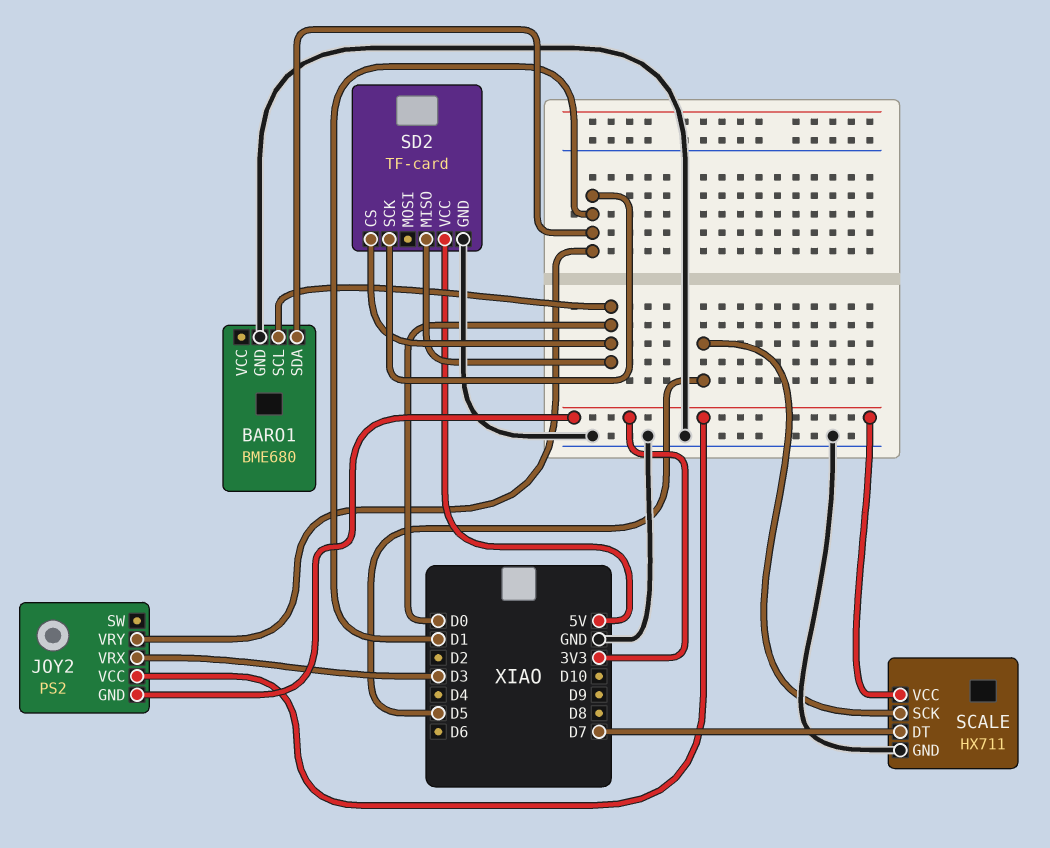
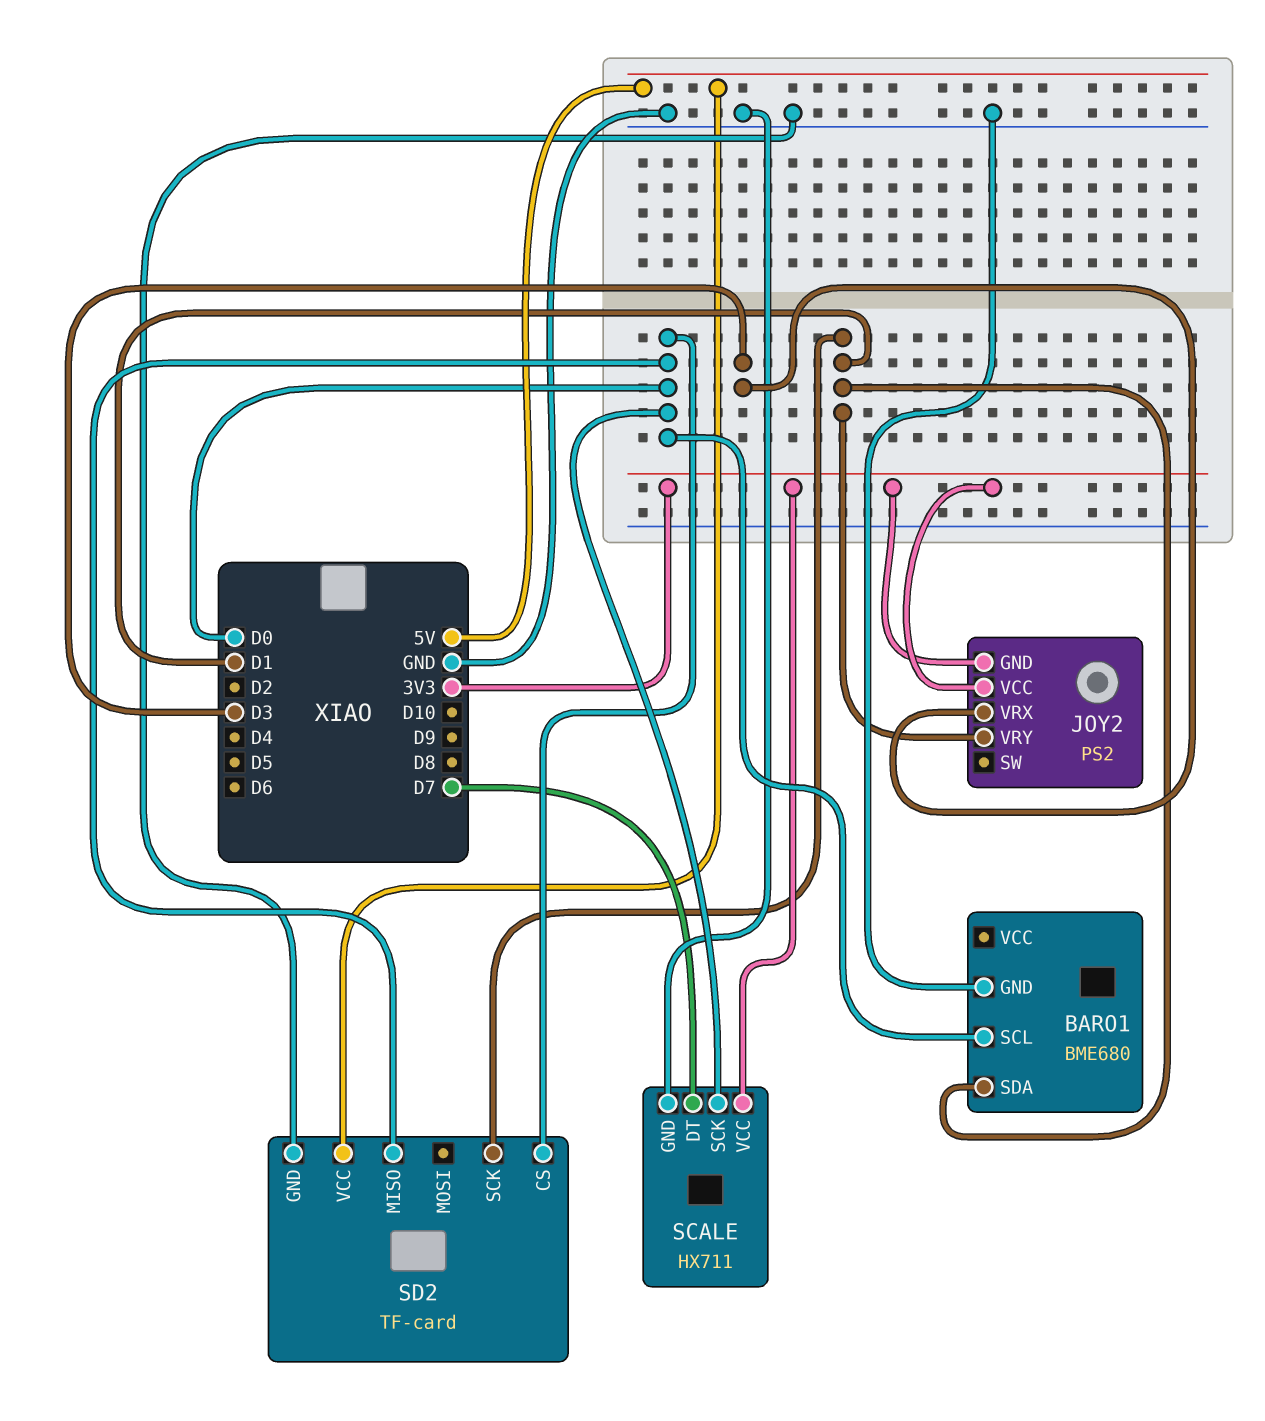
SCALE pin SCK: D5 -> D0

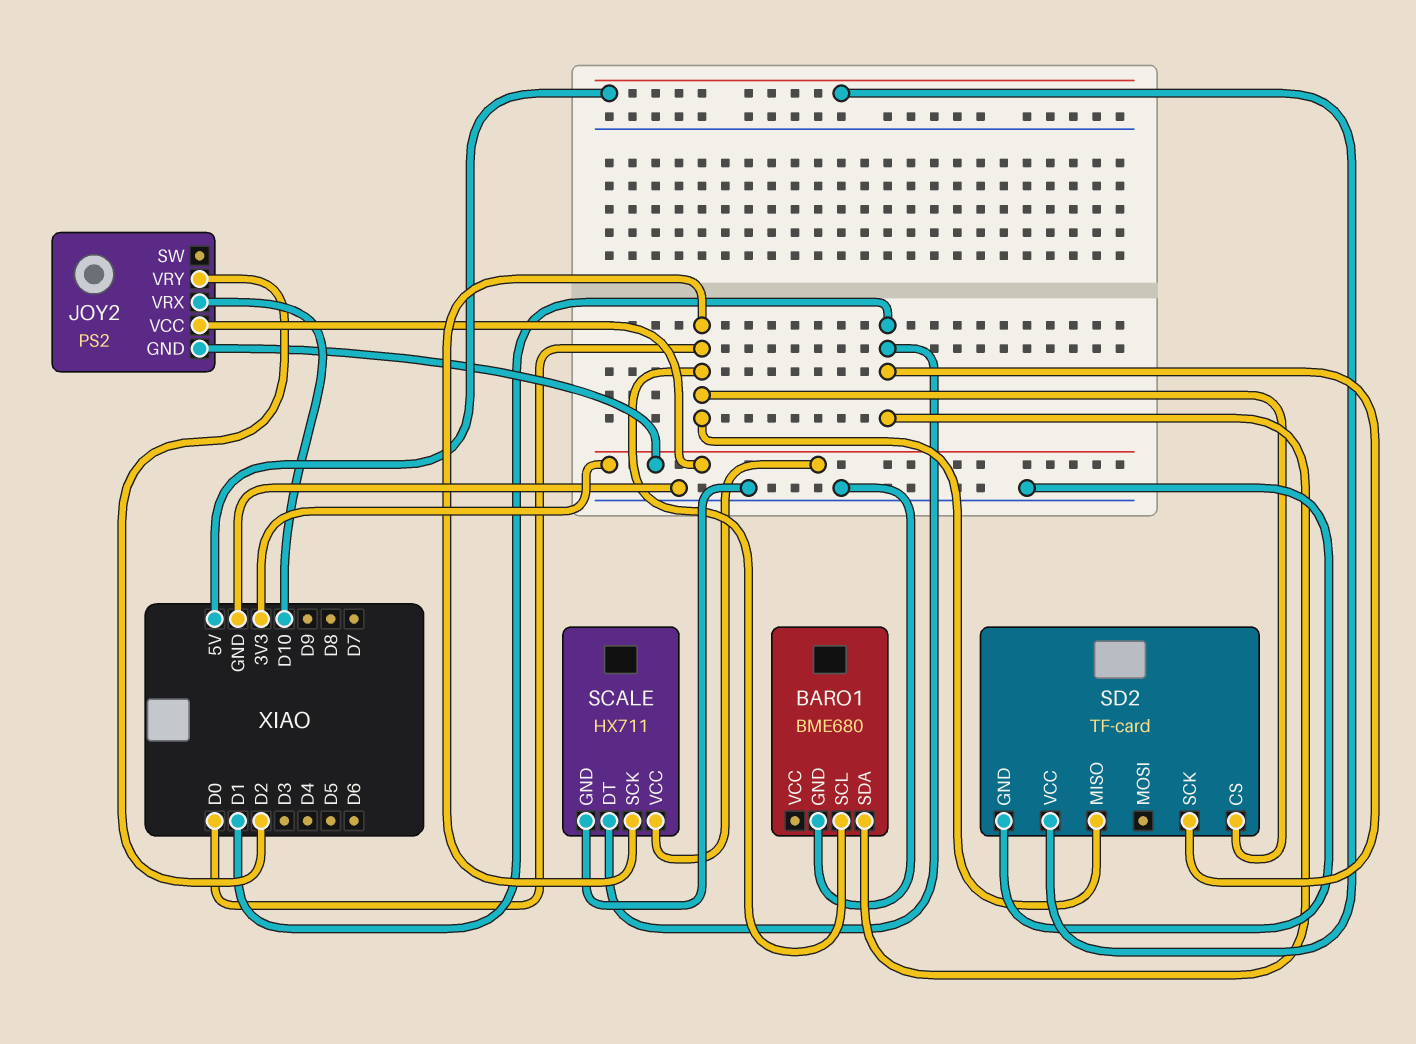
JOY2 pin VRX: D3 -> D10
JOY2 pin VRY: D1 -> D2
SCALE pin DT: D7 -> D1

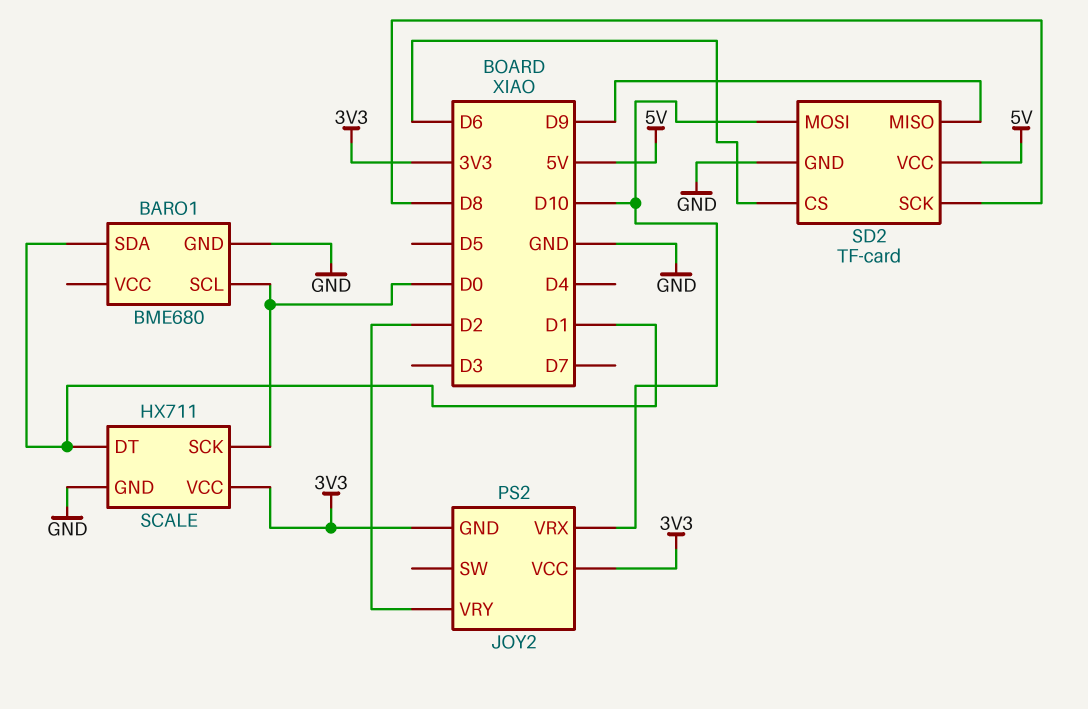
SD2 pin CS: D0 -> D6
SD2 pin MISO: D0 -> D9
SD2 pin MOSI: none -> D10
SD2 pin SCK: D1 -> D8

